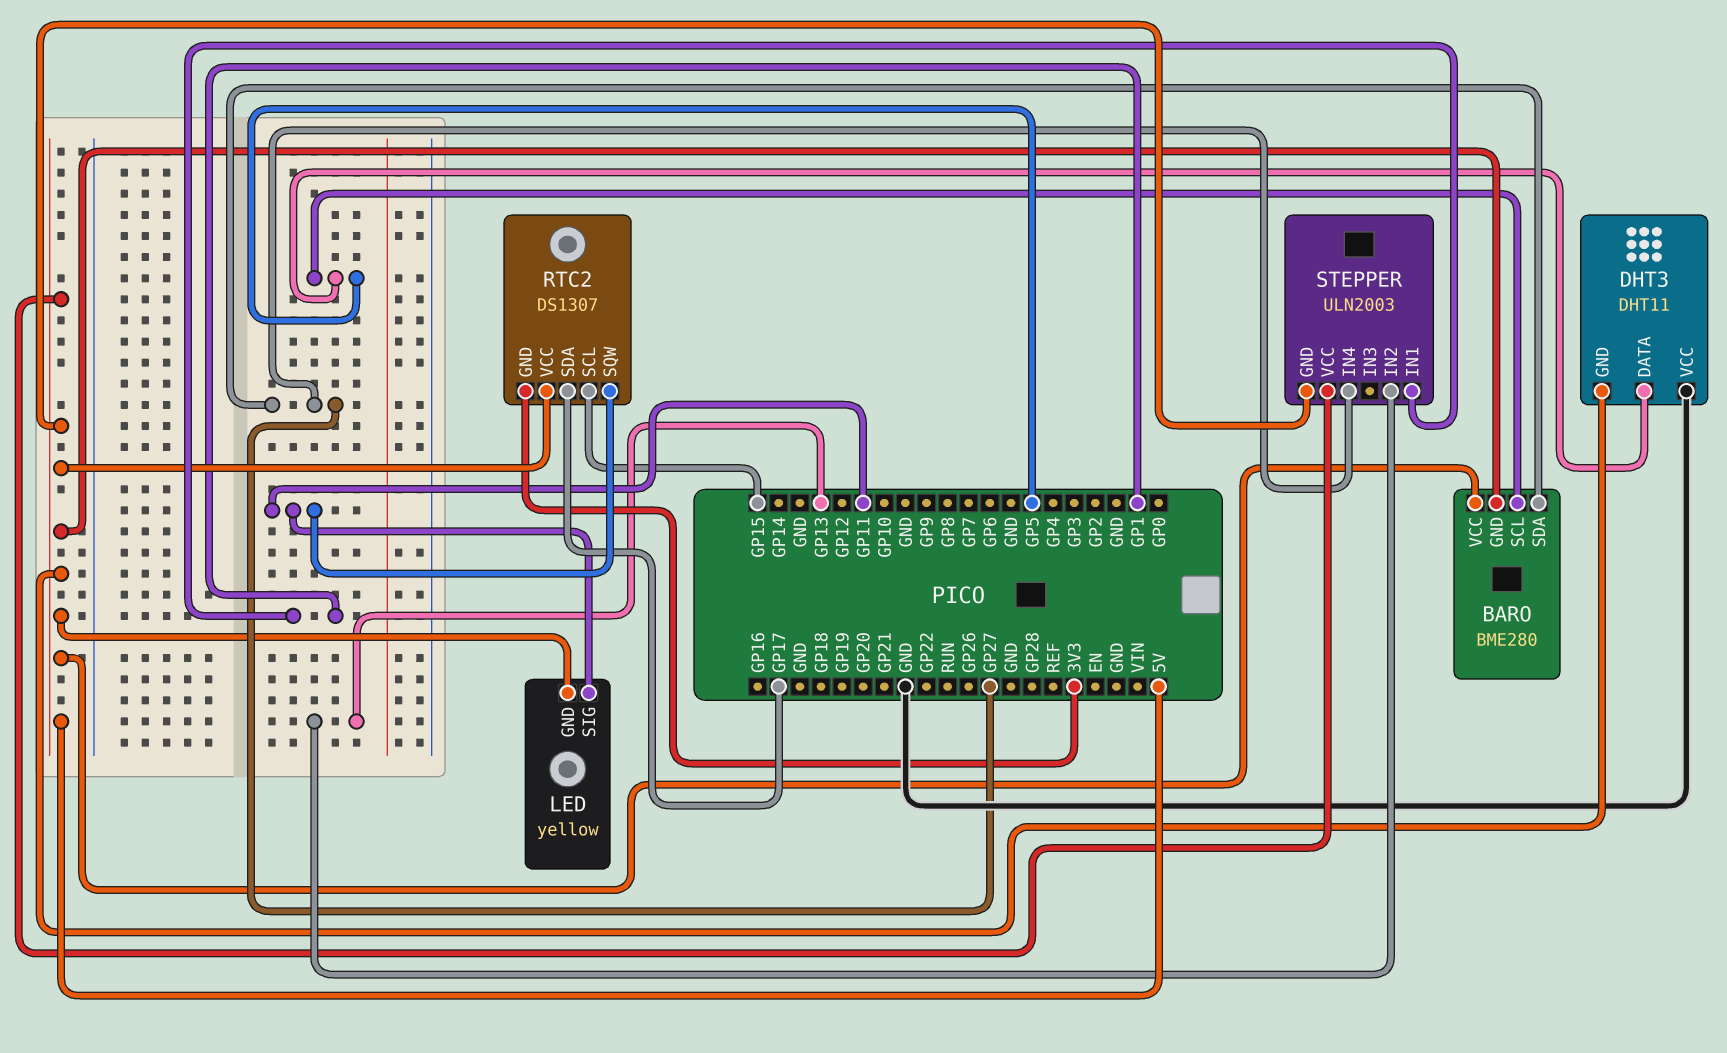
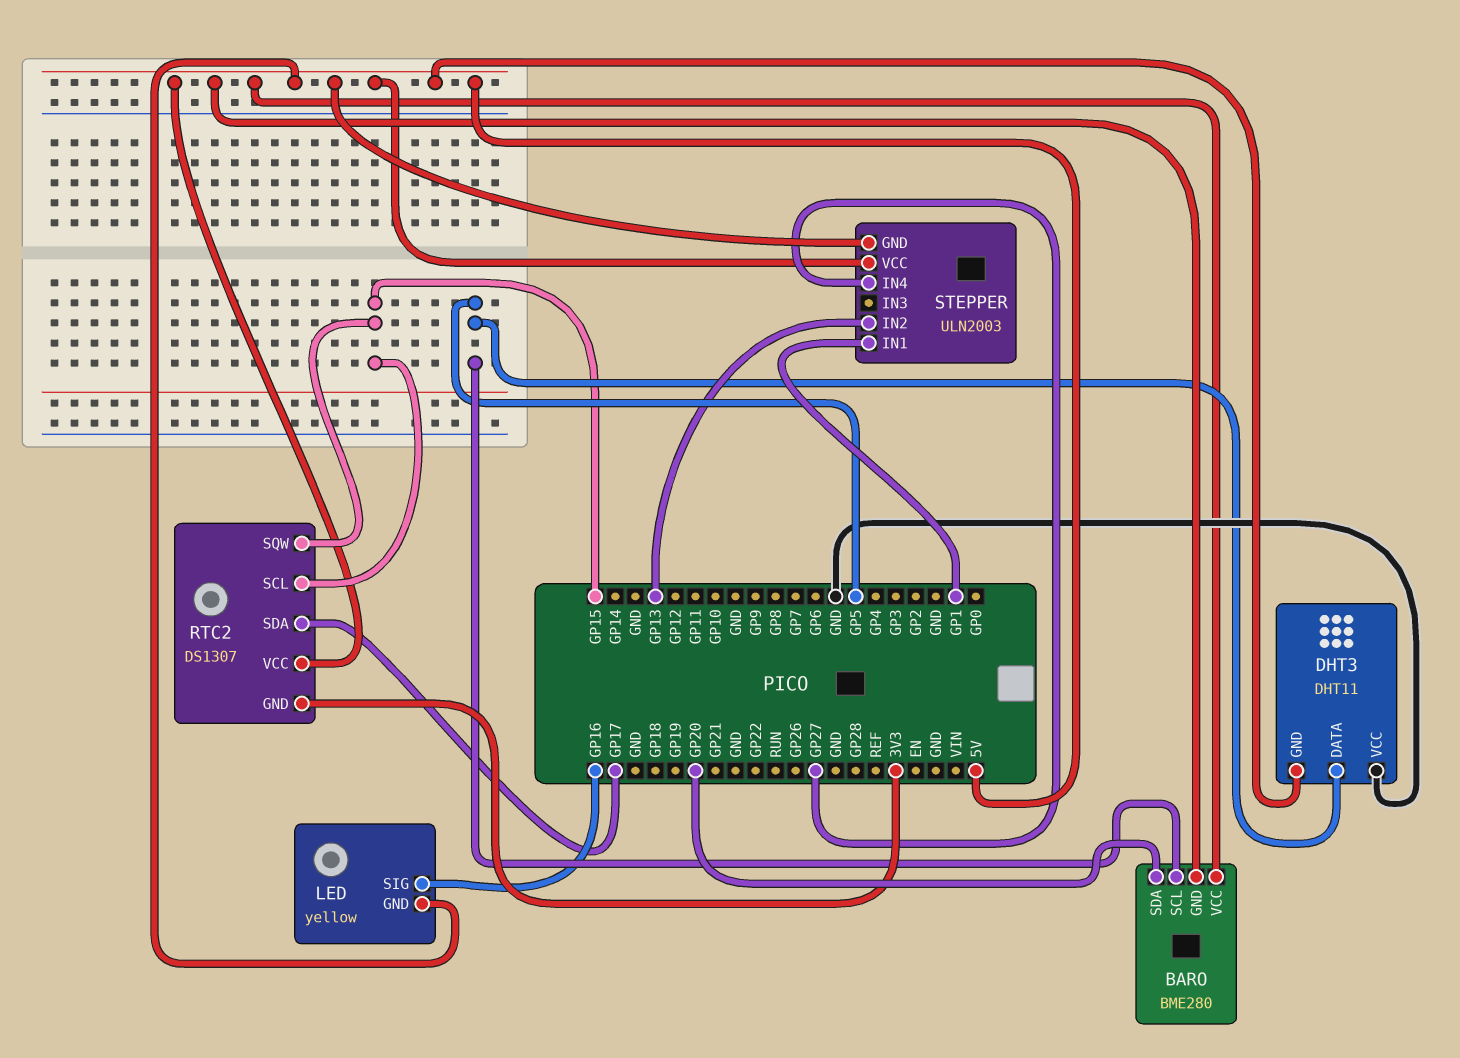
BARO pin SDA: GP27 -> GP20
LED pin SIG: GP11 -> GP16
RTC2 pin SQW: GP11 -> GP15

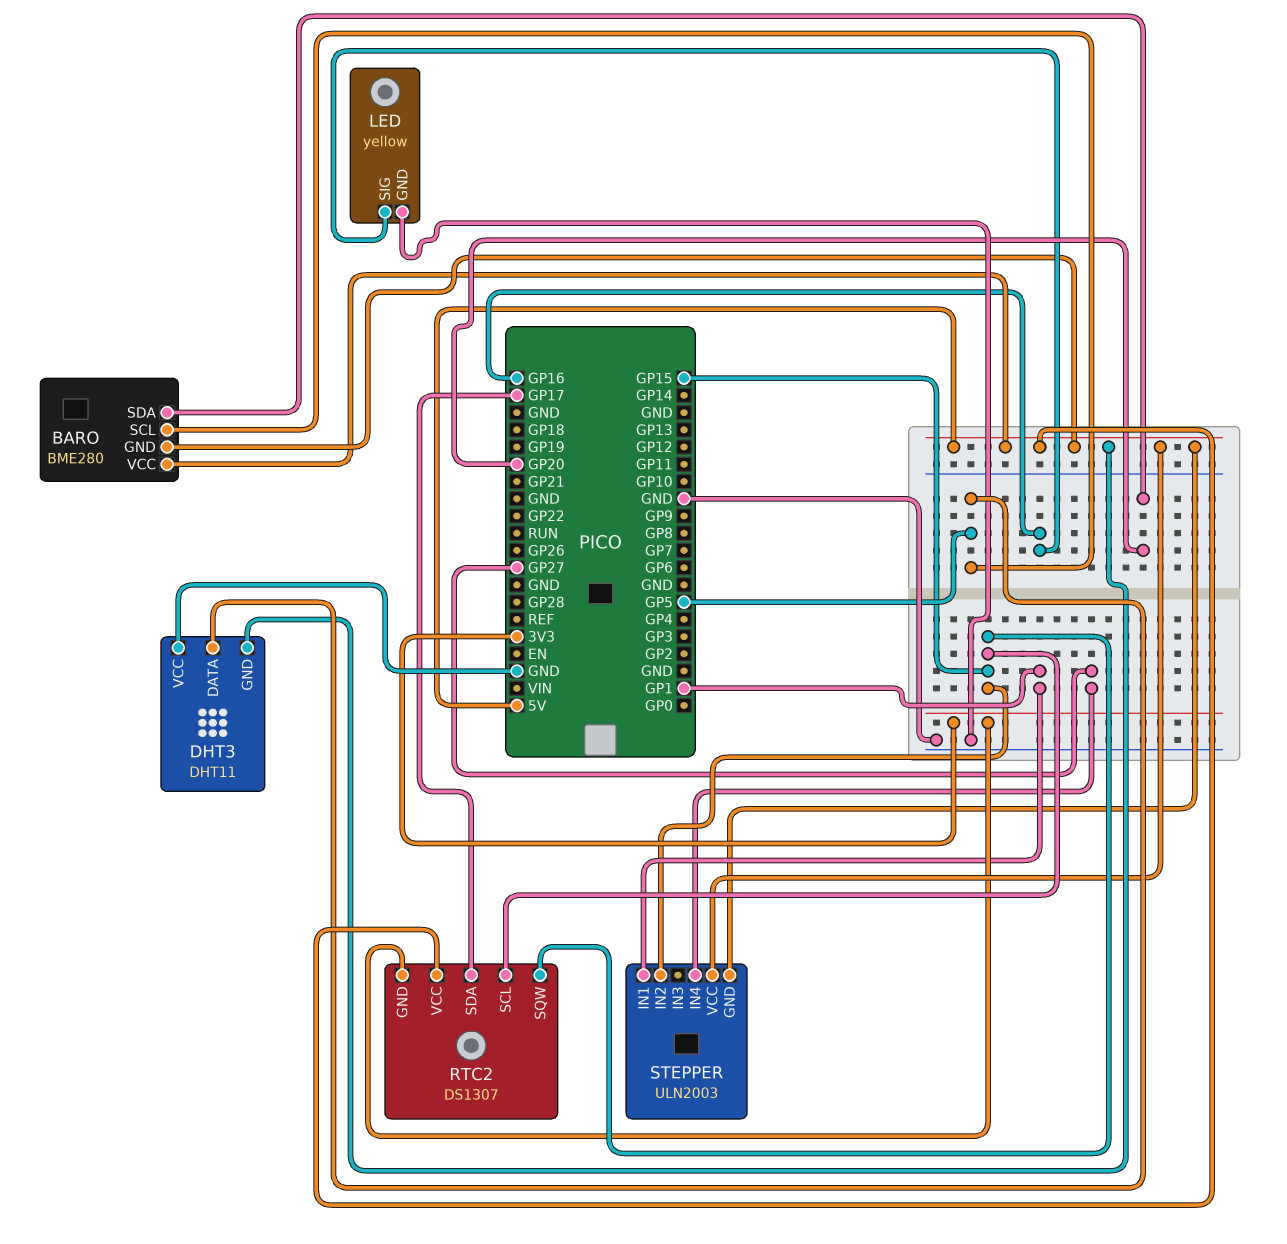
LED pin GND: 5V -> GND
STEPPER pin IN2: GP13 -> GP15

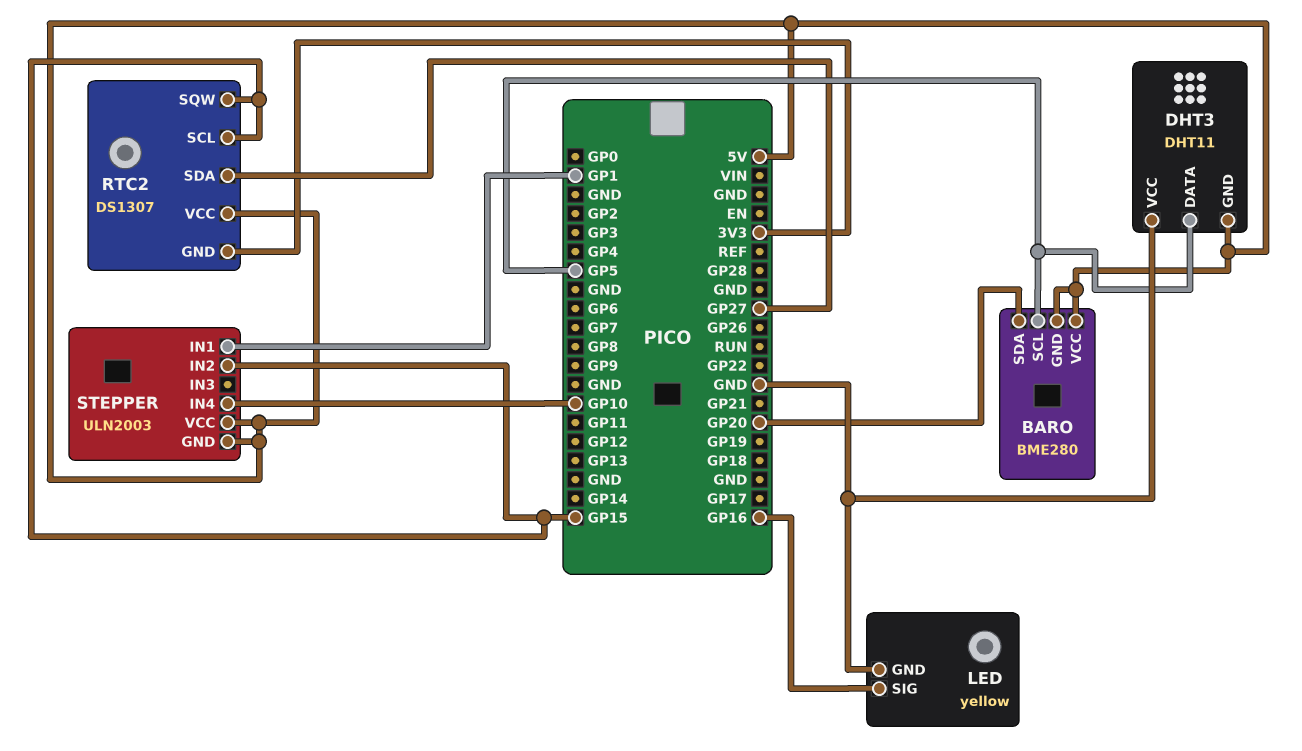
RTC2 pin SDA: GP17 -> GP27
STEPPER pin IN4: GP27 -> GP10

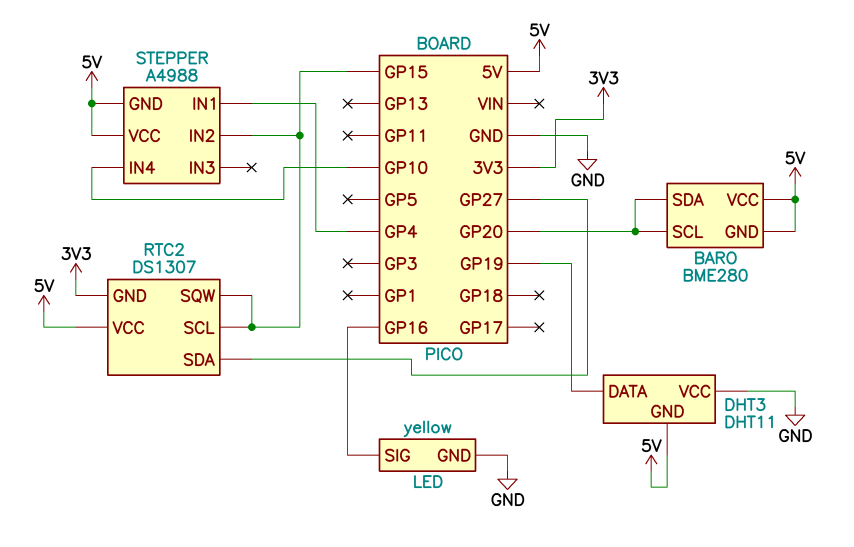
BARO pin SCL: GP5 -> GP20
DHT3 pin DATA: GP5 -> GP19
STEPPER: ULN2003 -> A4988
STEPPER pin IN1: GP1 -> GP4

